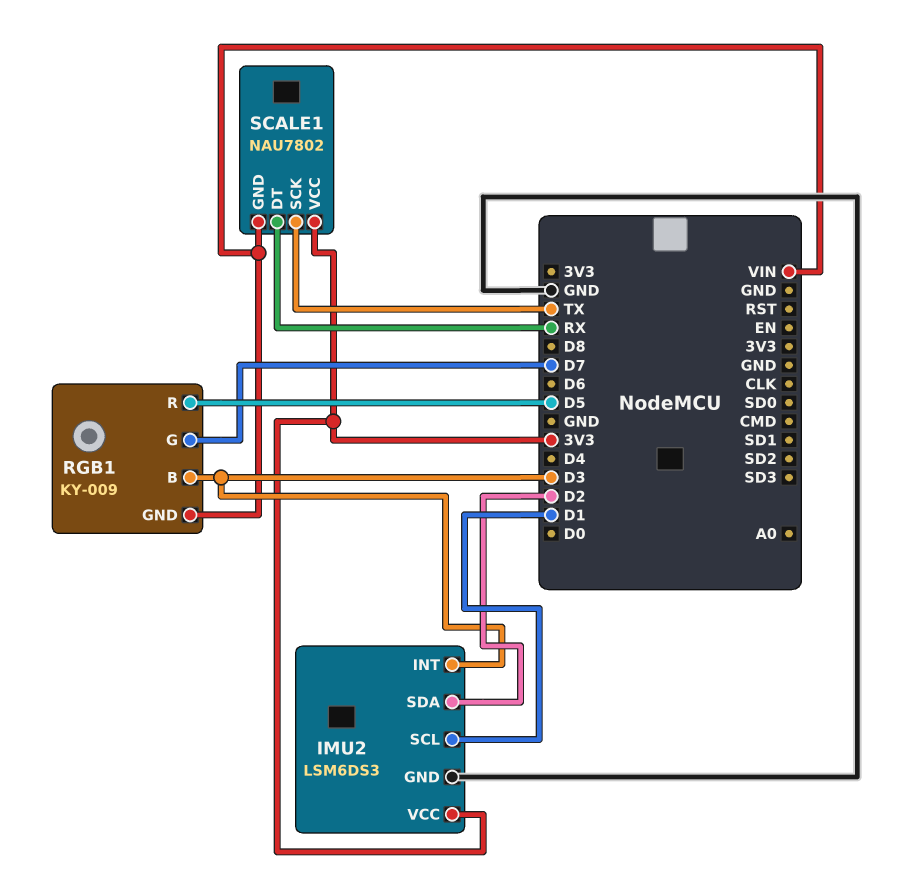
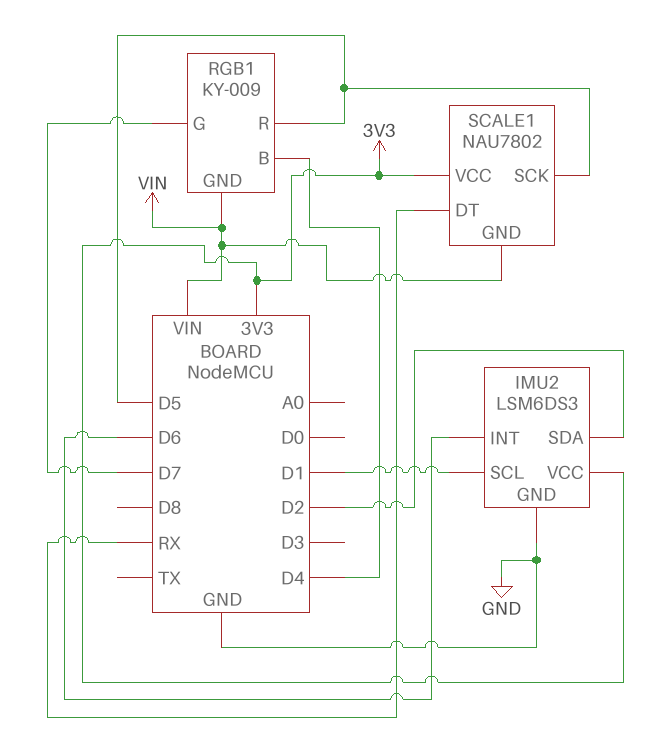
IMU2 pin INT: D3 -> D6
RGB1 pin B: D3 -> D4
SCALE1 pin SCK: TX -> D5

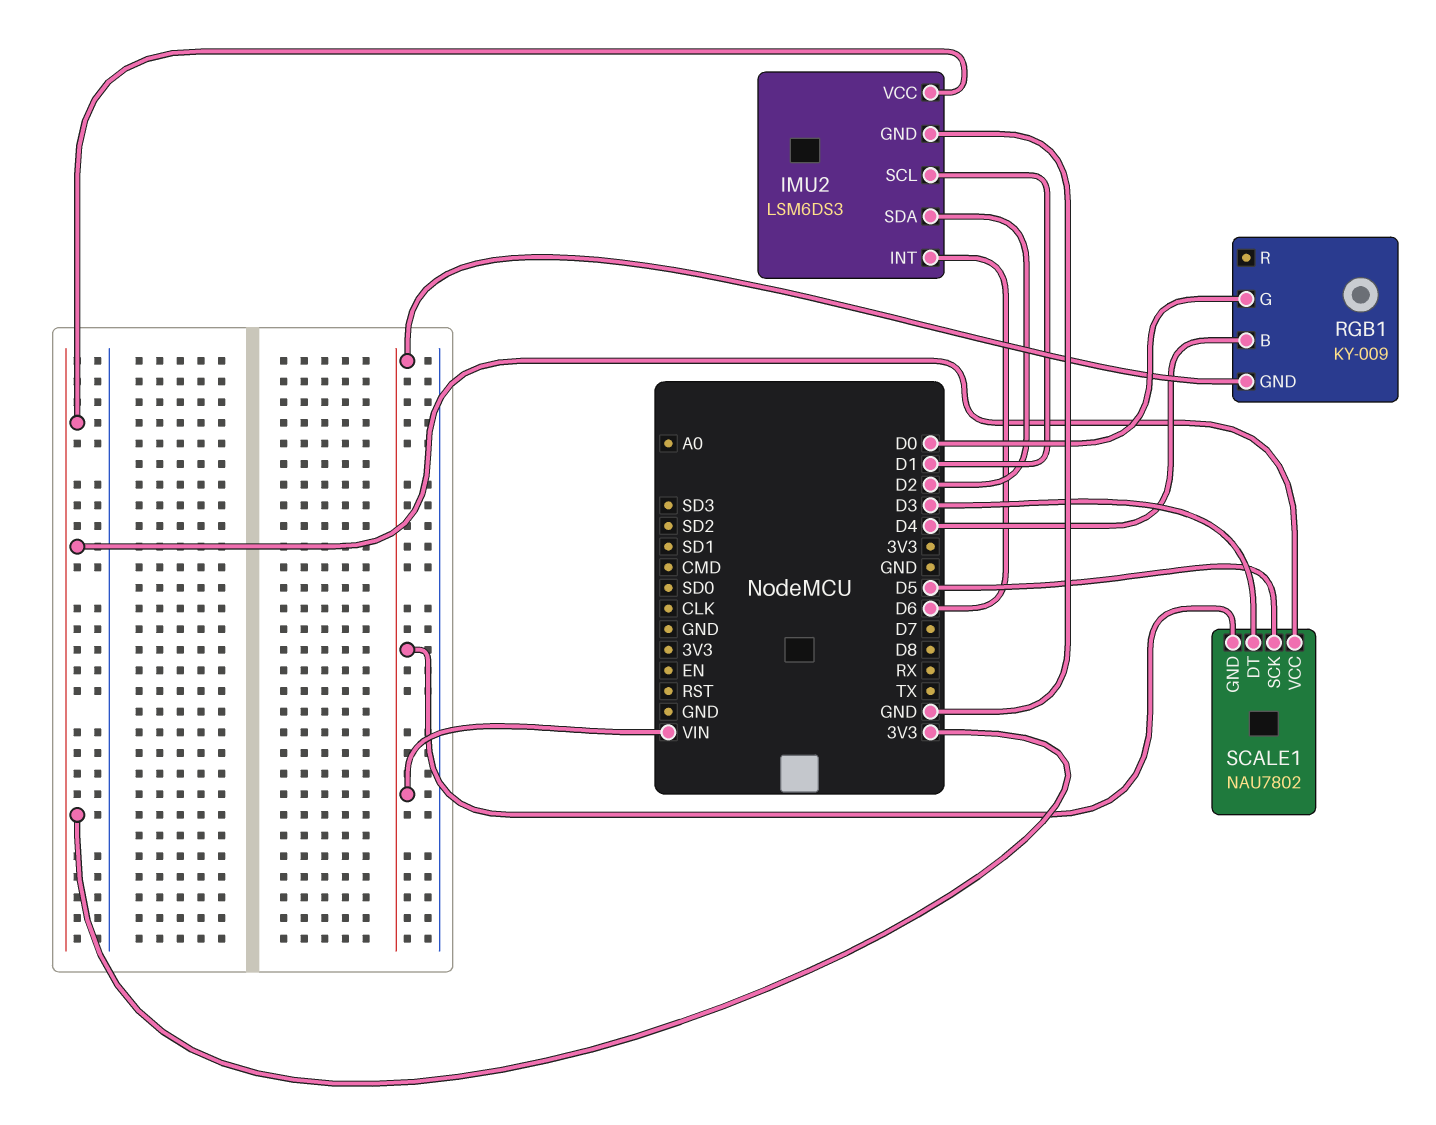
RGB1 pin G: D7 -> D0
RGB1 pin R: D5 -> none
SCALE1 pin DT: RX -> D3

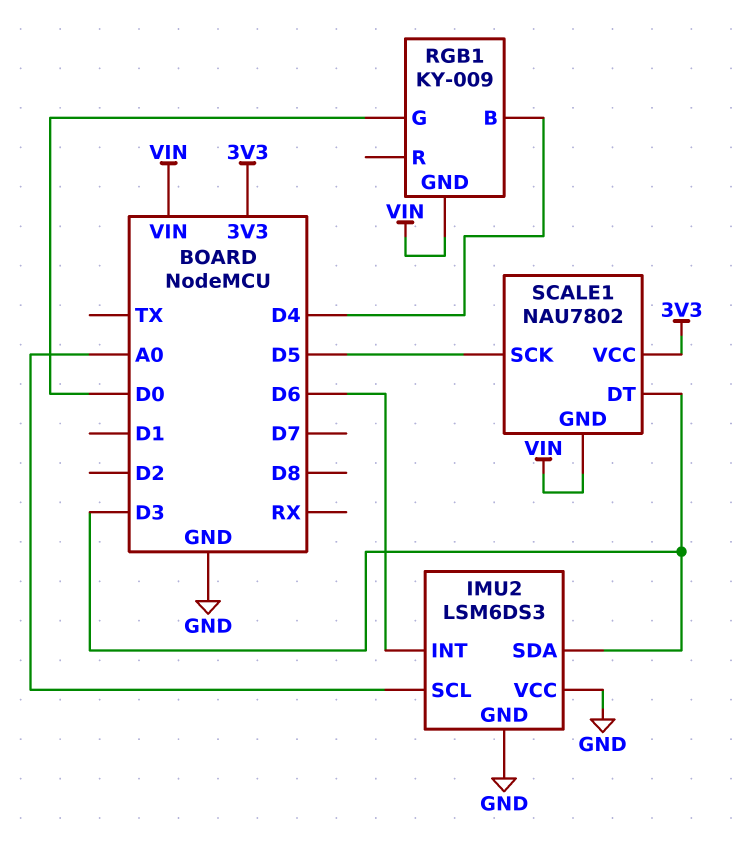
IMU2 pin SCL: D1 -> A0
IMU2 pin SDA: D2 -> D3
IMU2 pin VCC: 3V3 -> GND

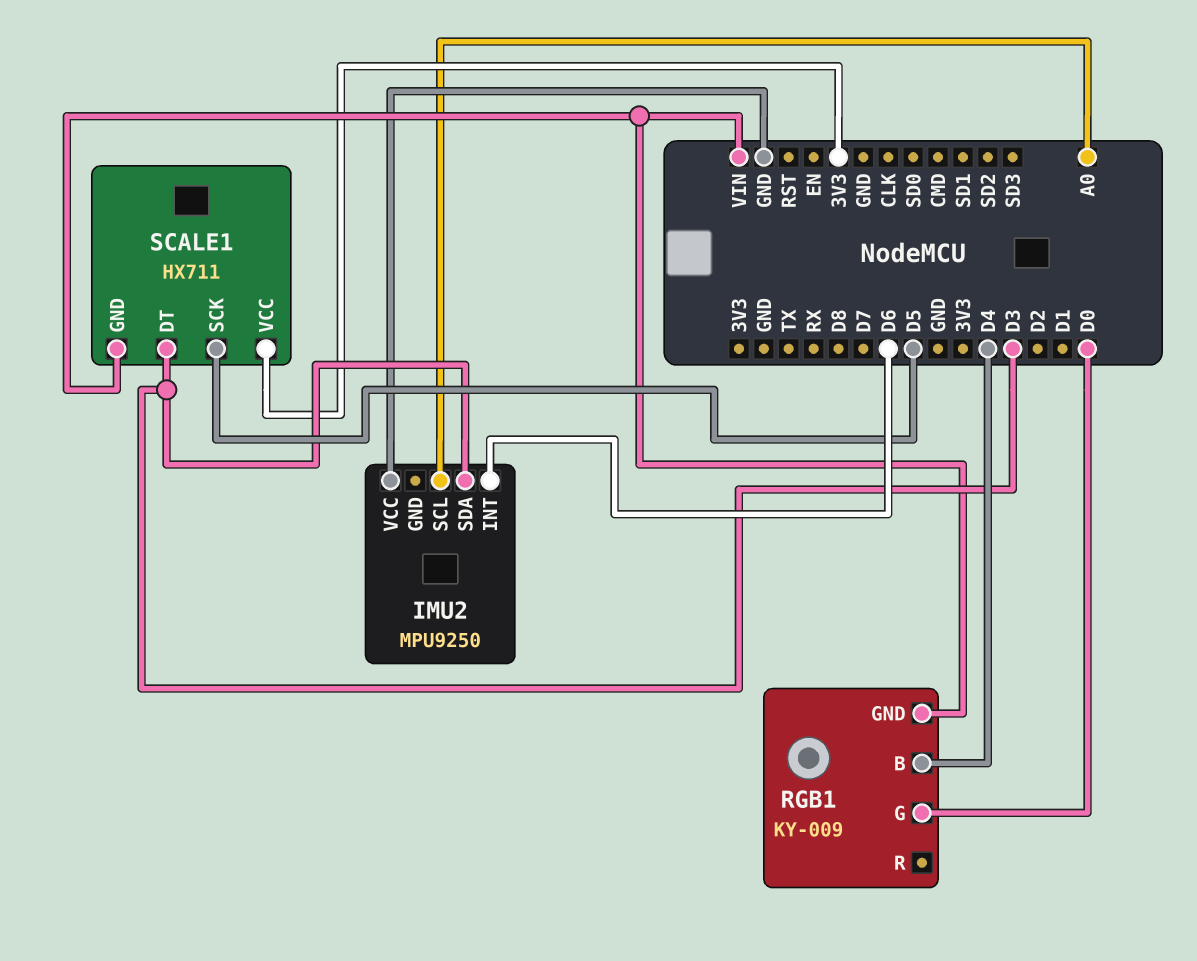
IMU2: LSM6DS3 -> MPU9250
IMU2 pin GND: GND -> none
SCALE1: NAU7802 -> HX711

